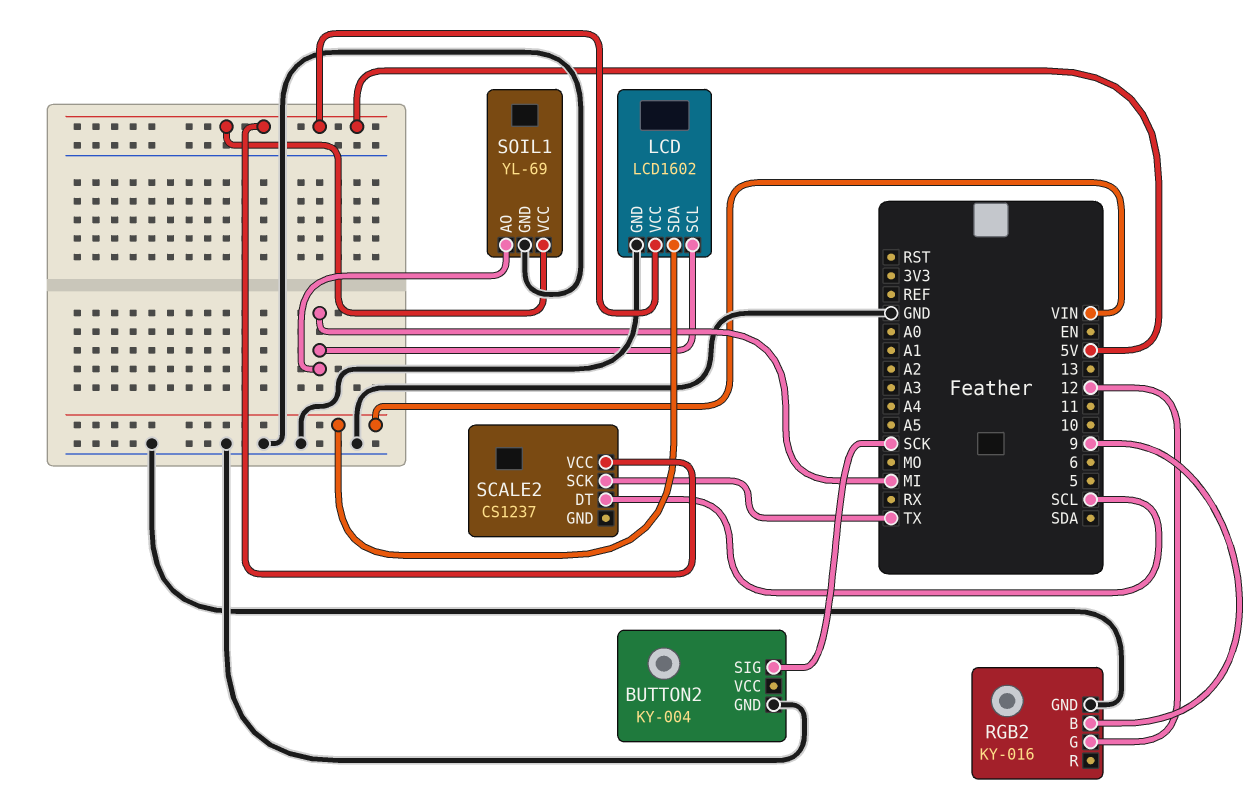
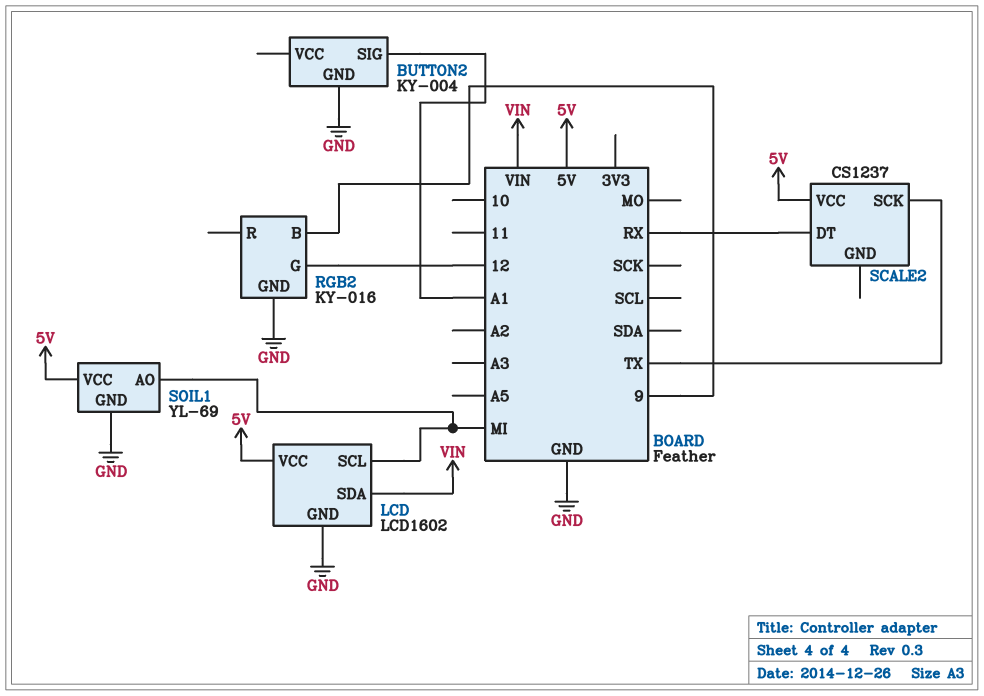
BUTTON2 pin SIG: SCK -> A1
SCALE2 pin DT: SCL -> RX

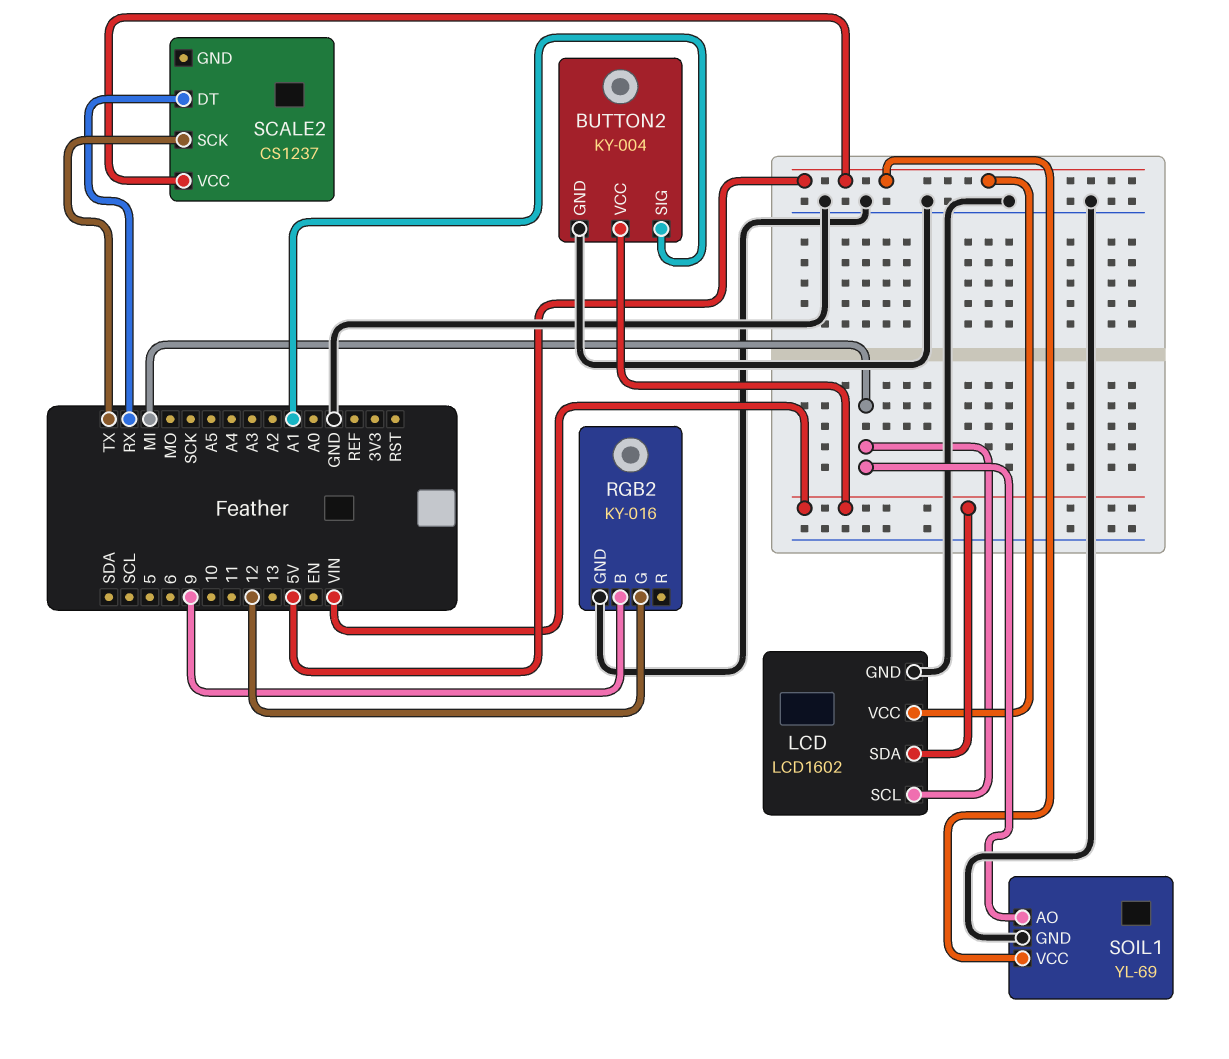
BUTTON2 pin VCC: none -> VIN

